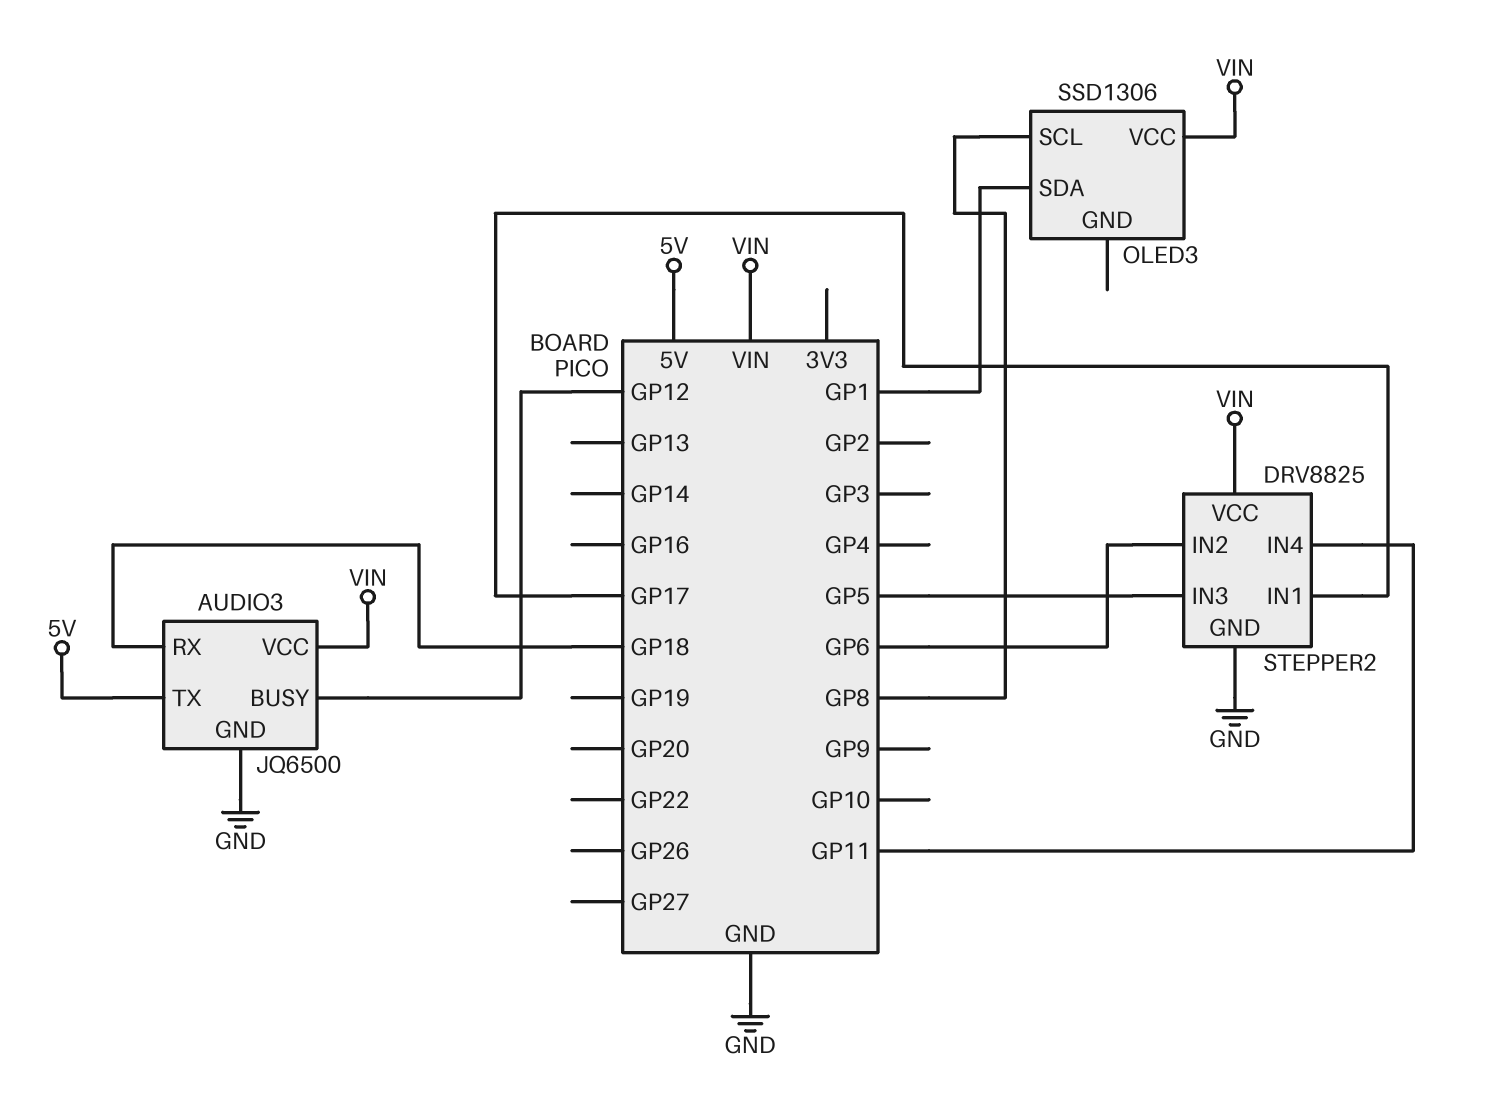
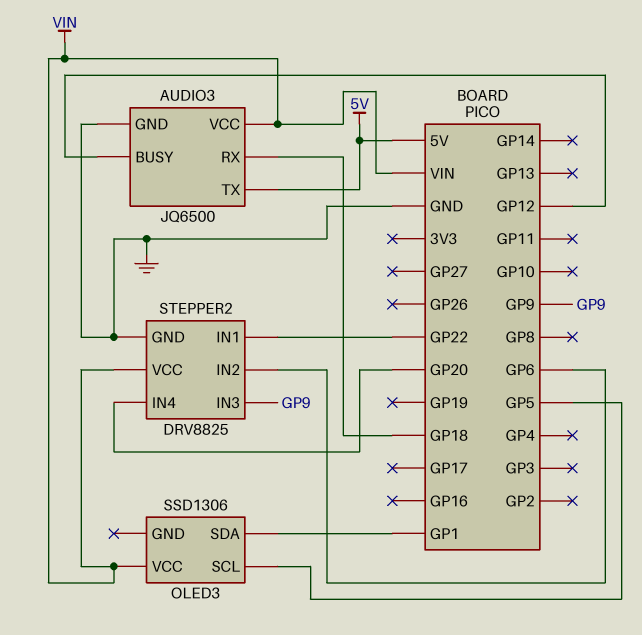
OLED3 pin SCL: GP8 -> GP5
STEPPER2 pin IN1: GP17 -> GP22
STEPPER2 pin IN3: GP5 -> GP9
STEPPER2 pin IN4: GP11 -> GP20

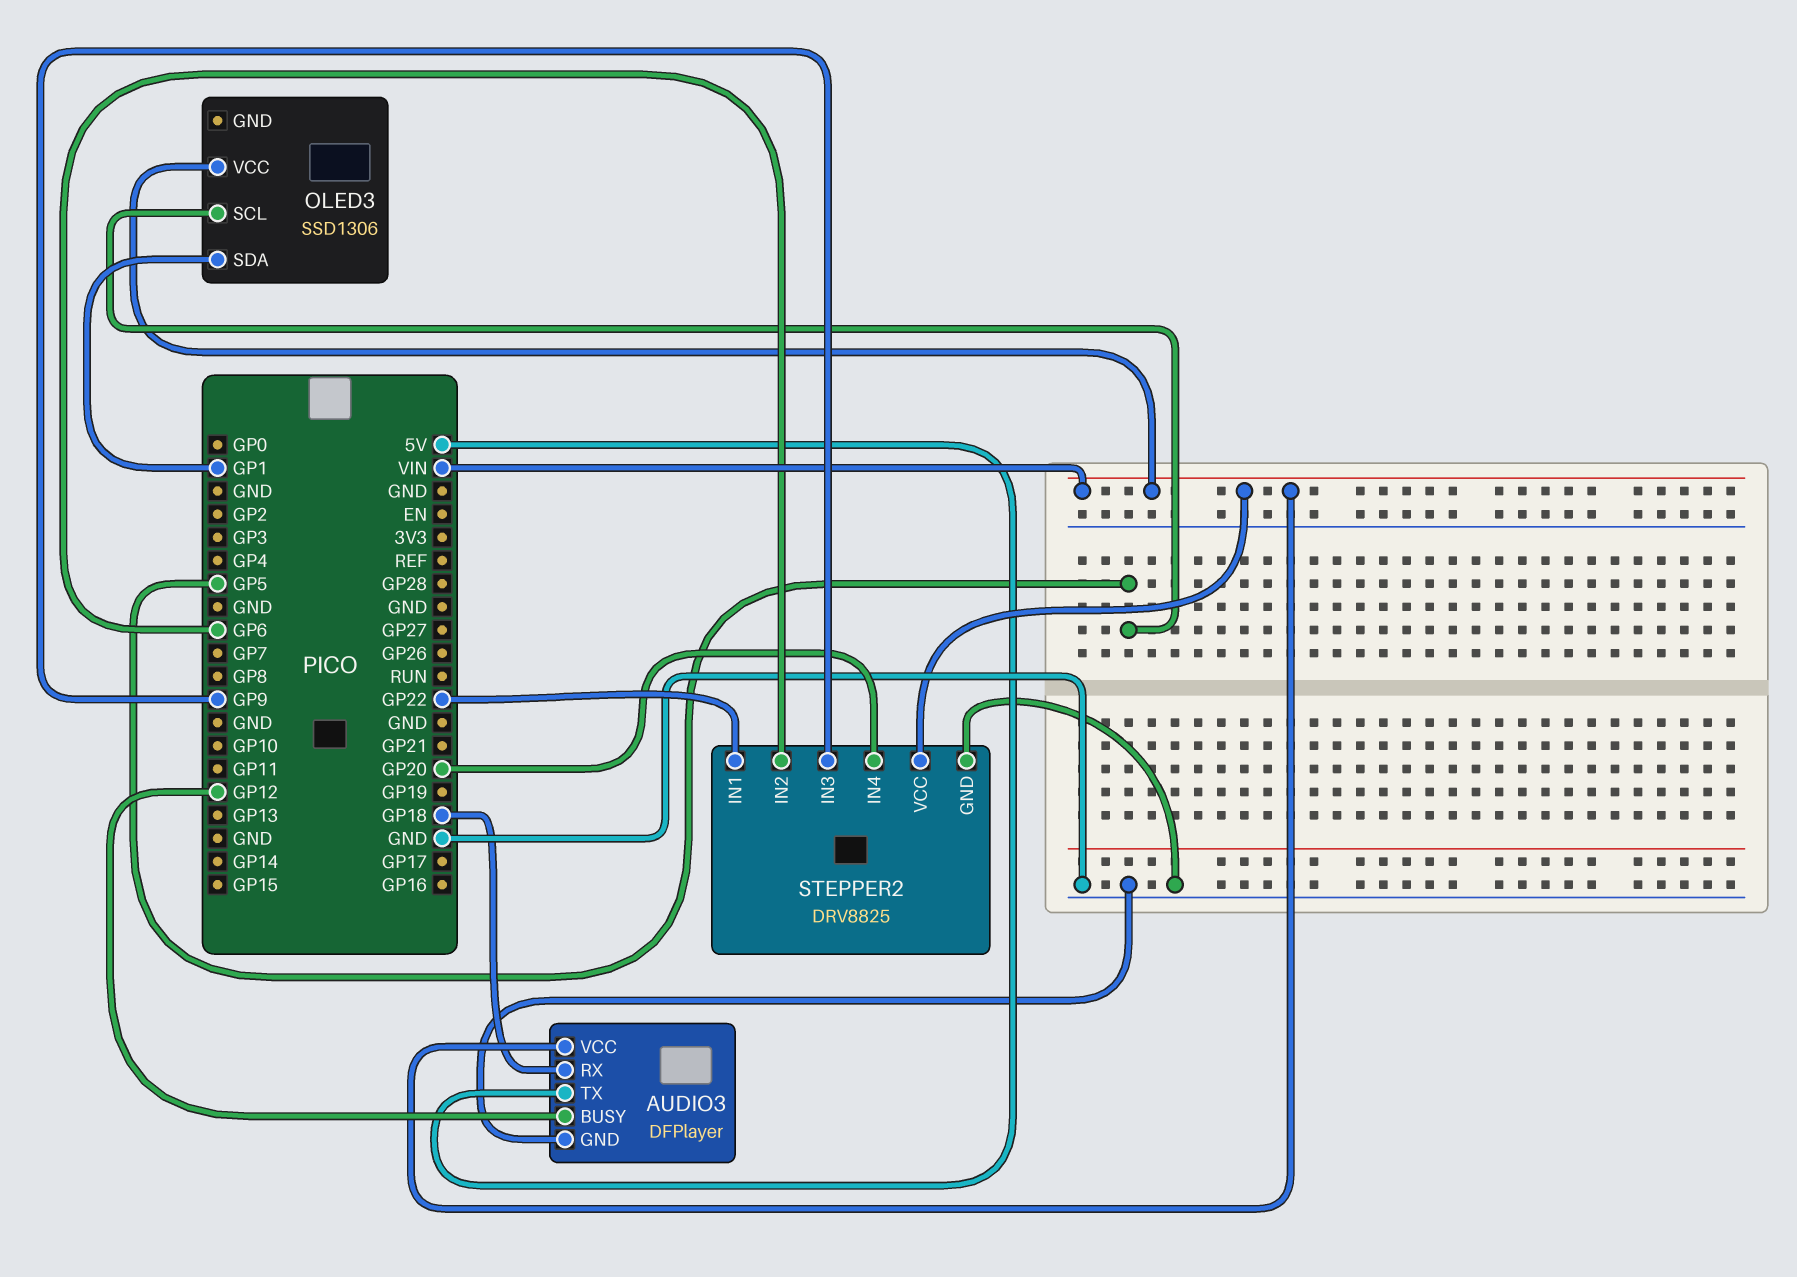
AUDIO3: JQ6500 -> DFPlayer

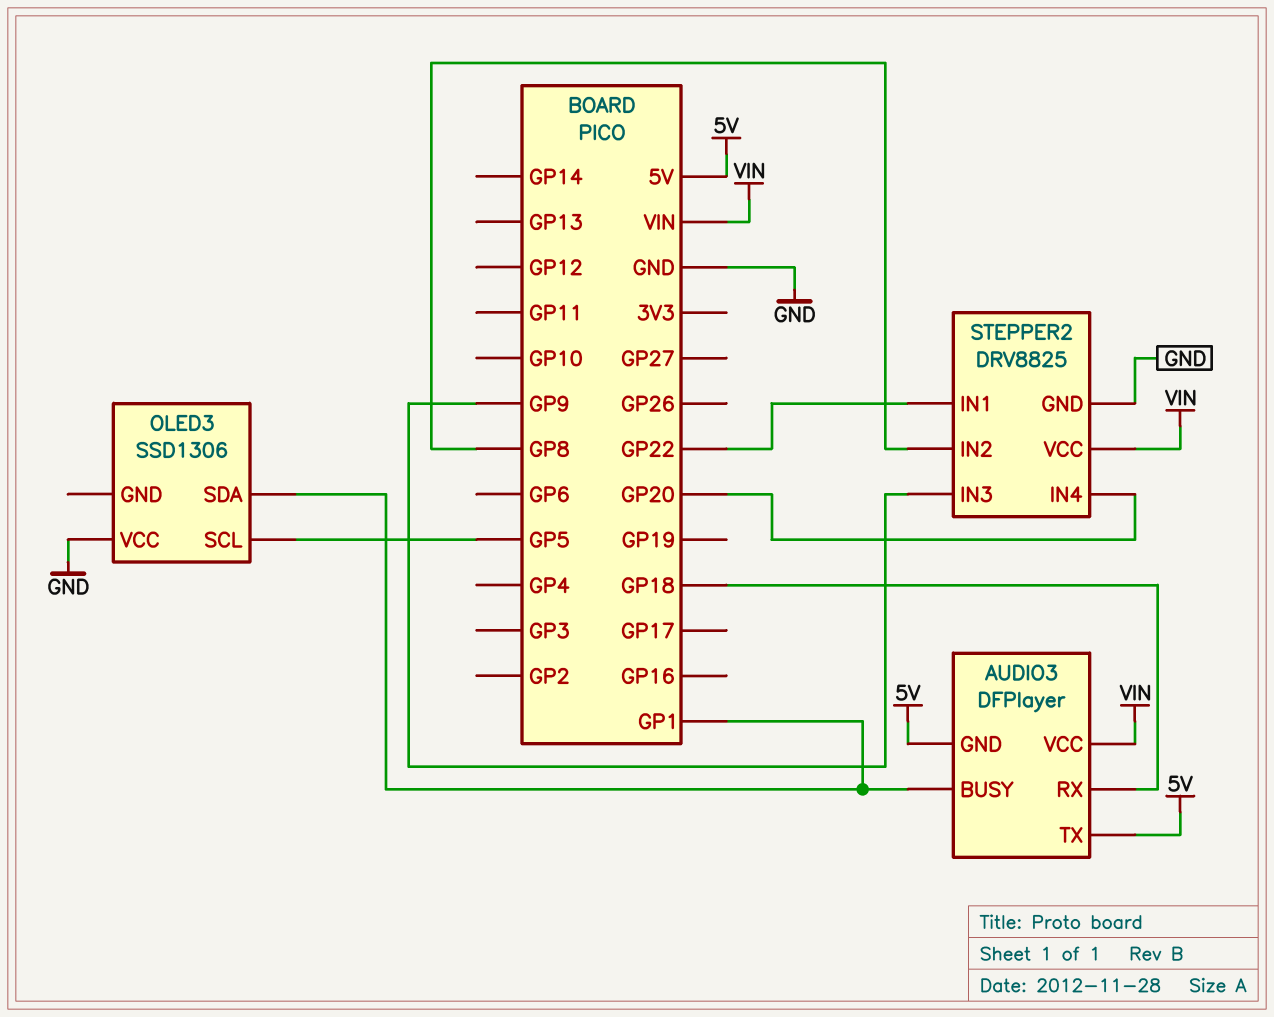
AUDIO3 pin BUSY: GP12 -> GP1
AUDIO3 pin GND: GND -> 5V
OLED3 pin VCC: VIN -> GND
STEPPER2 pin IN2: GP6 -> GP8

